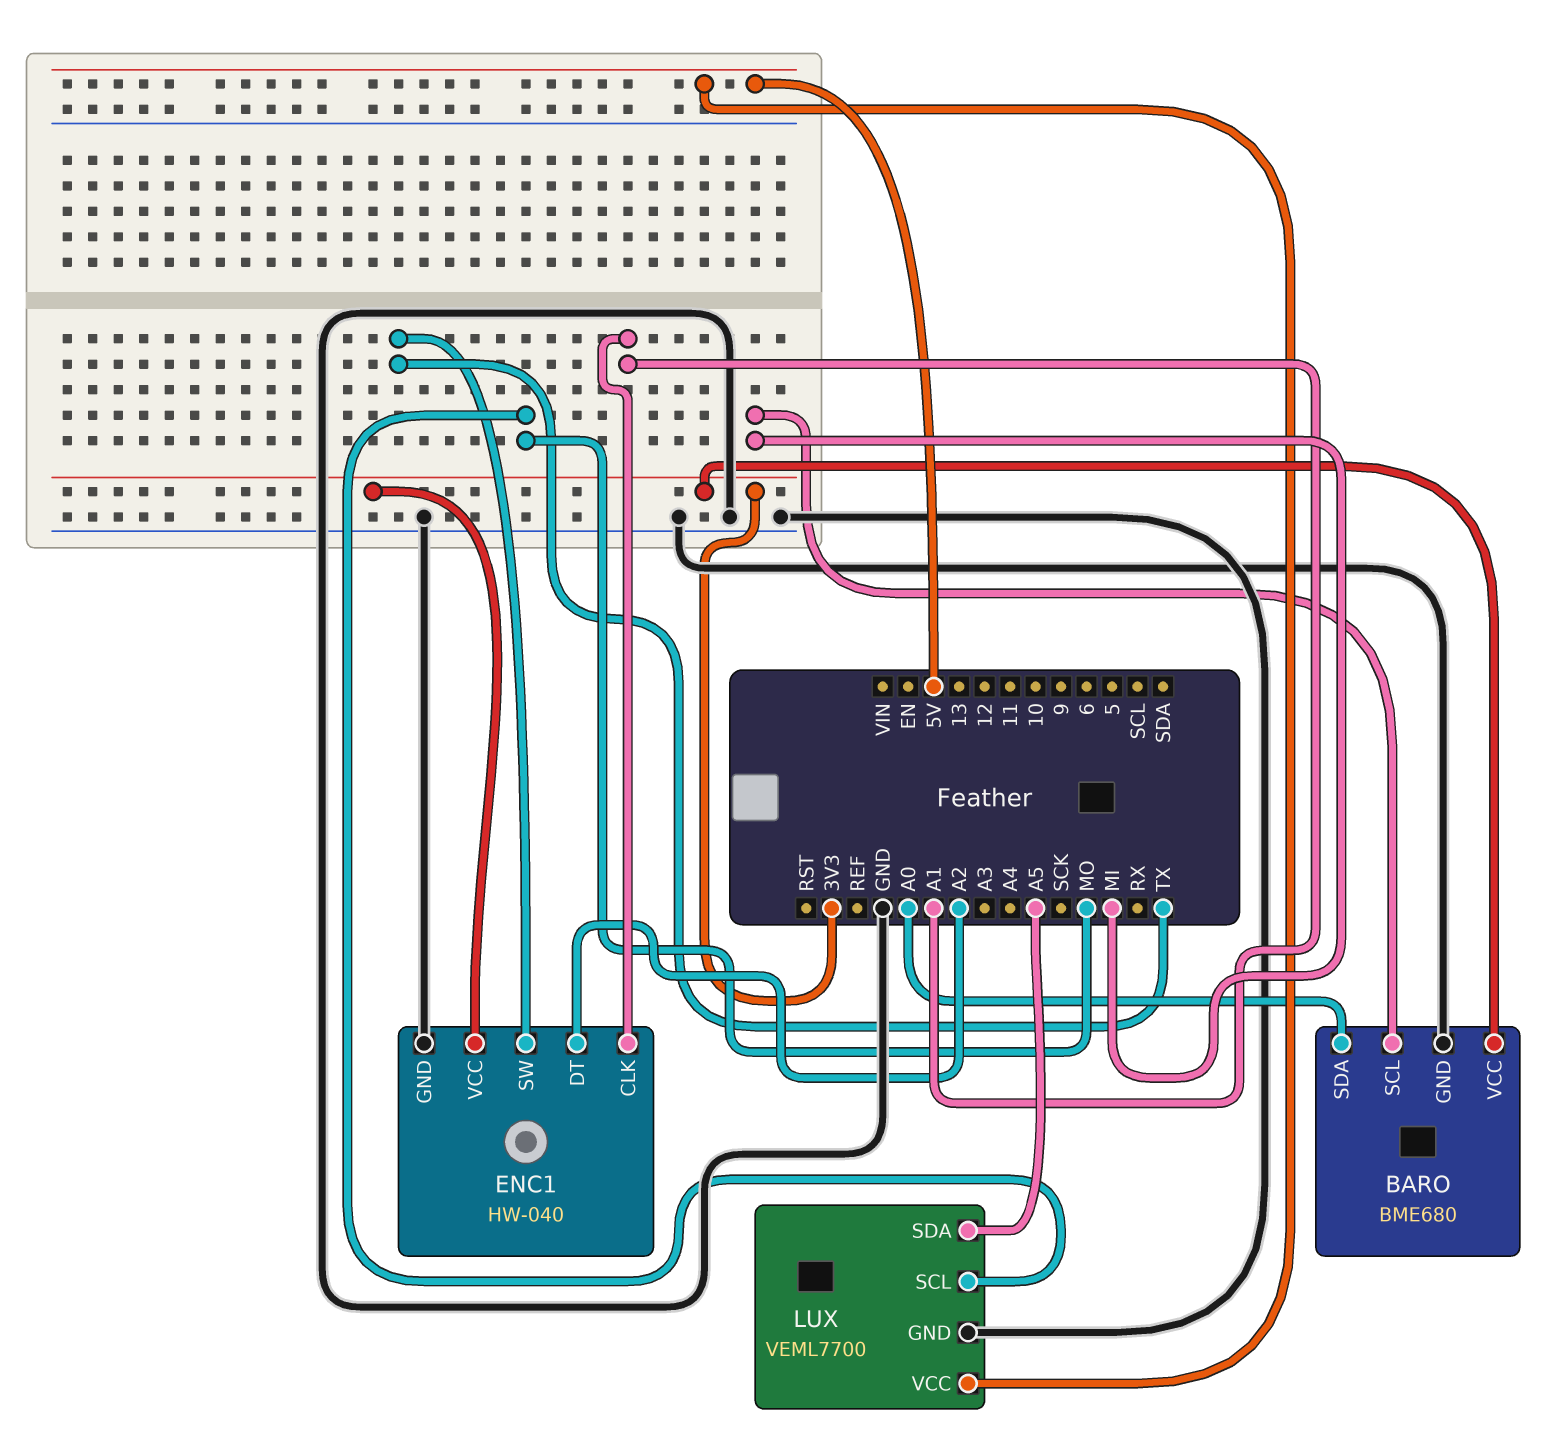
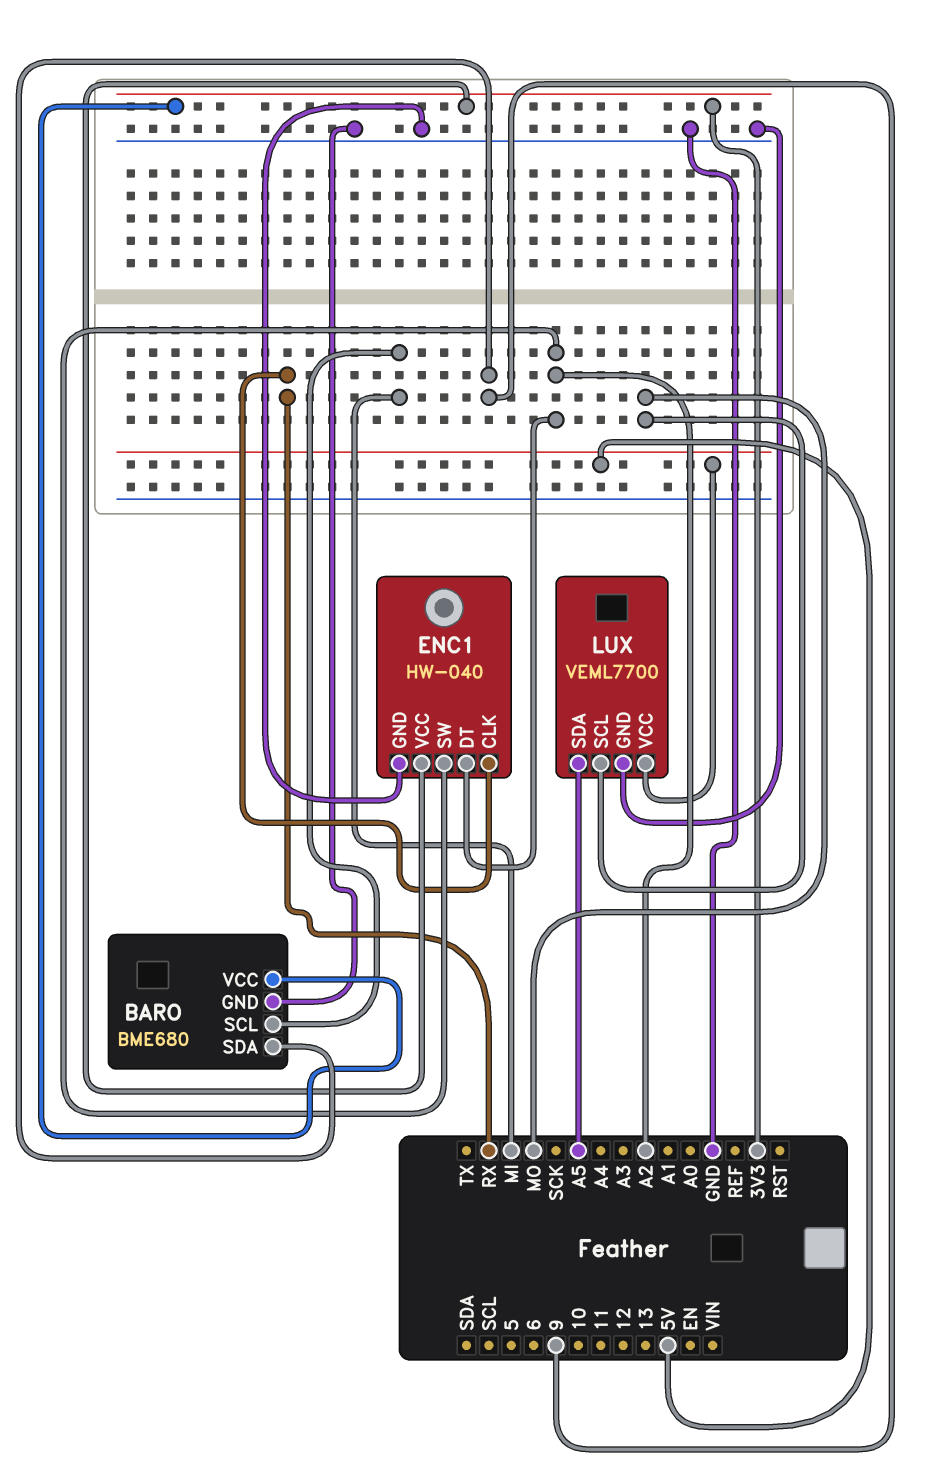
BARO pin SDA: A0 -> 9
ENC1 pin CLK: A1 -> RX
ENC1 pin SW: TX -> A2

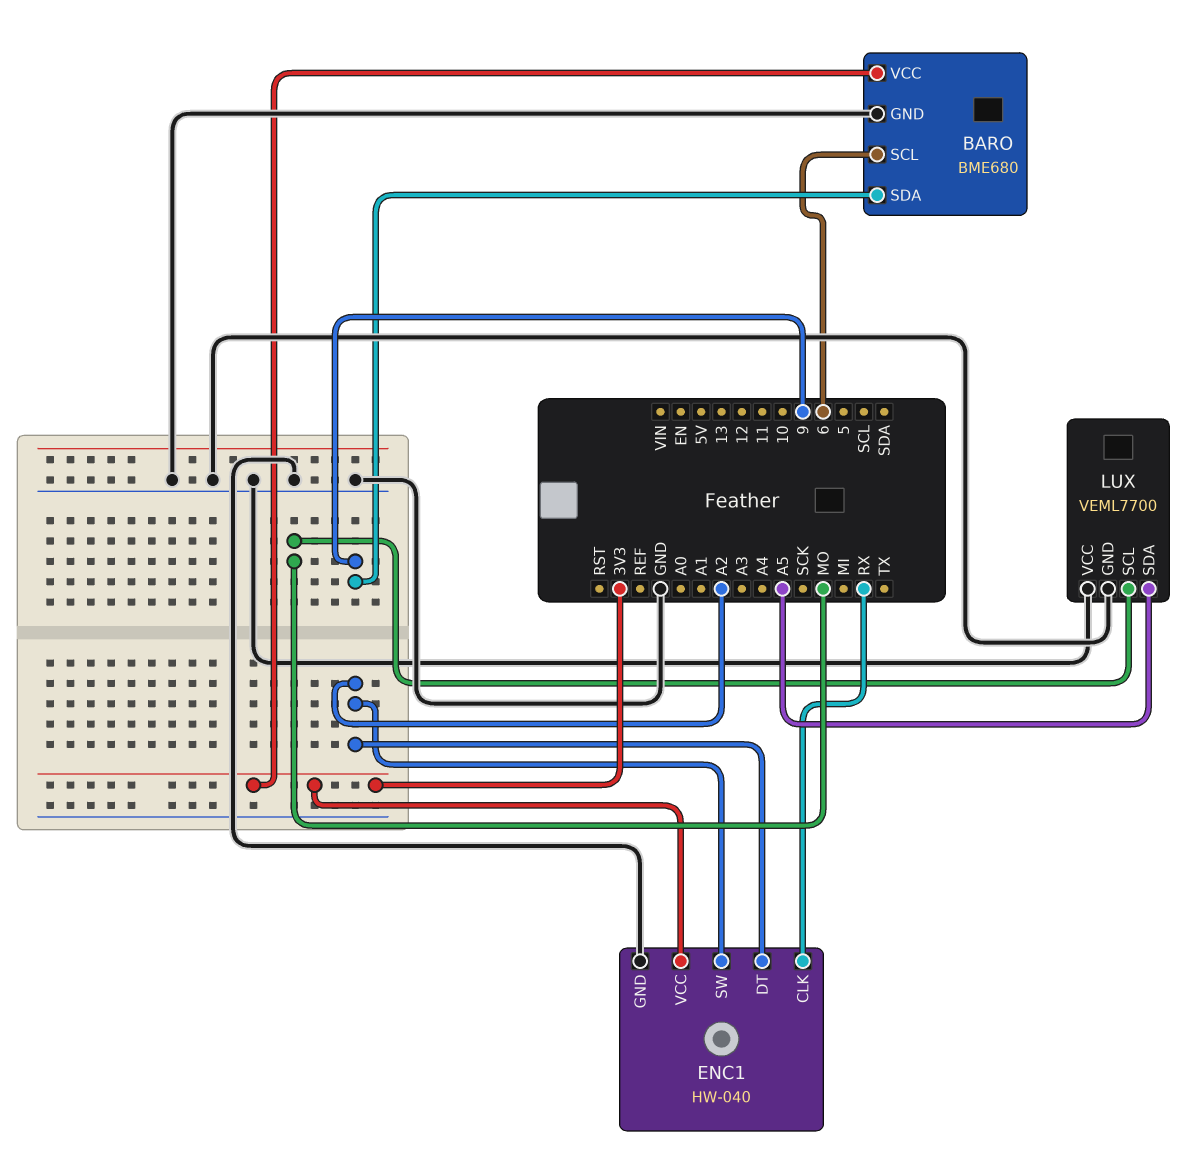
BARO pin SCL: MI -> 6
LUX pin VCC: 5V -> GND

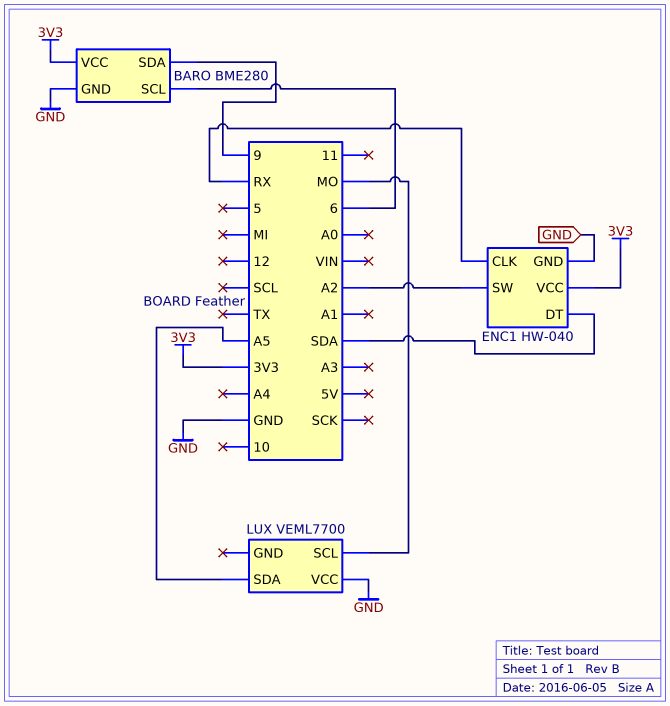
BARO: BME680 -> BME280
ENC1 pin DT: A2 -> SDA
LUX pin GND: GND -> none

